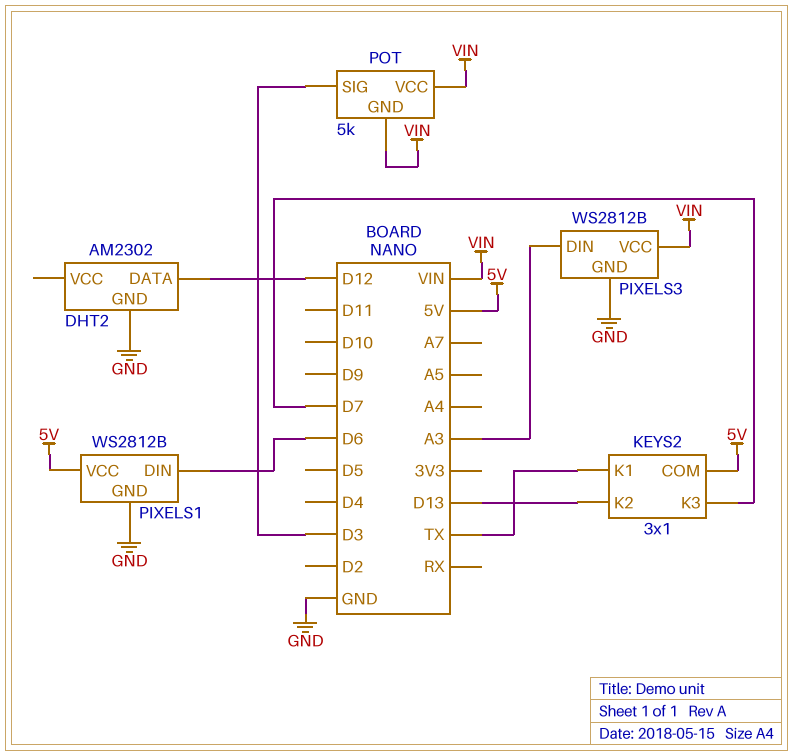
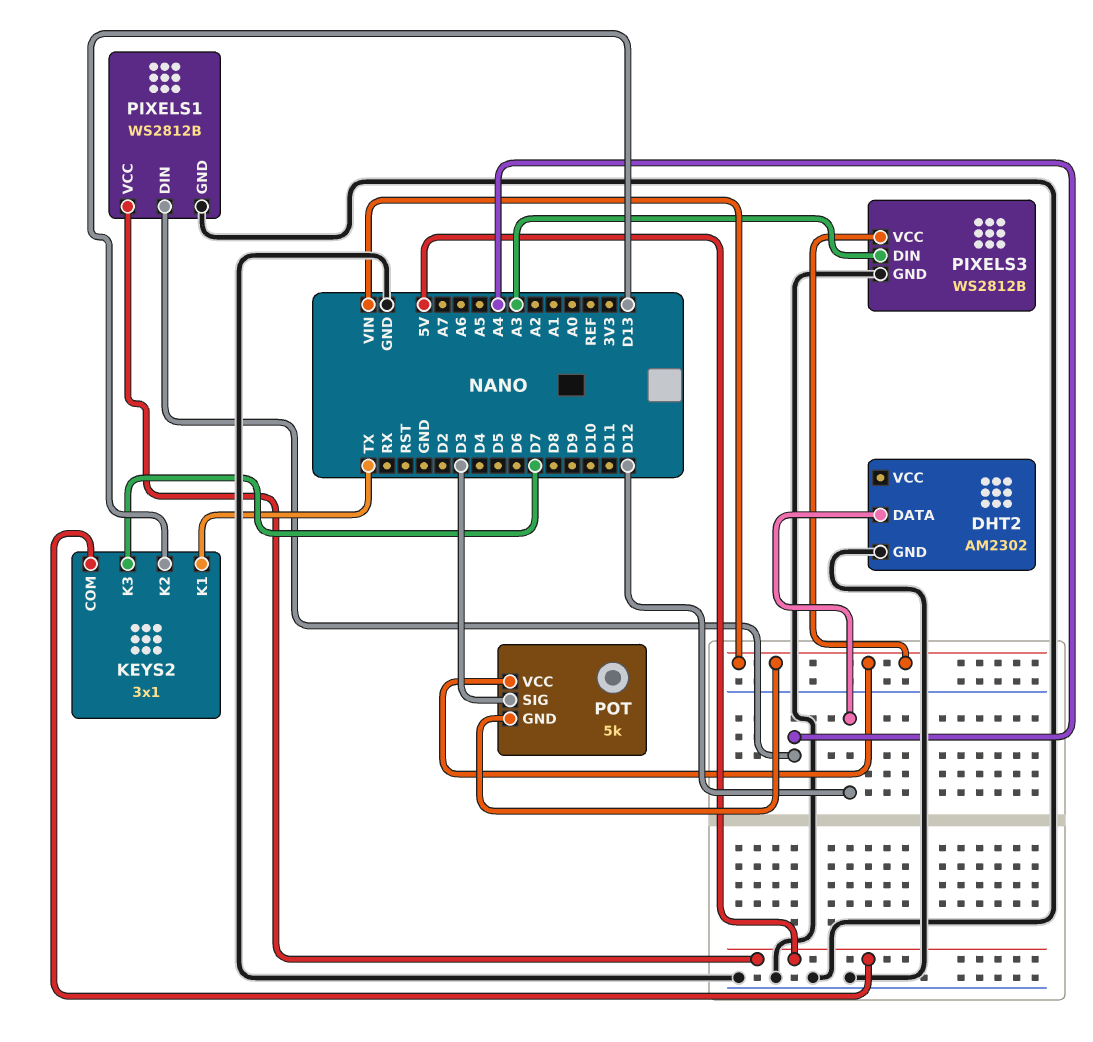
PIXELS1 pin DIN: D6 -> A4

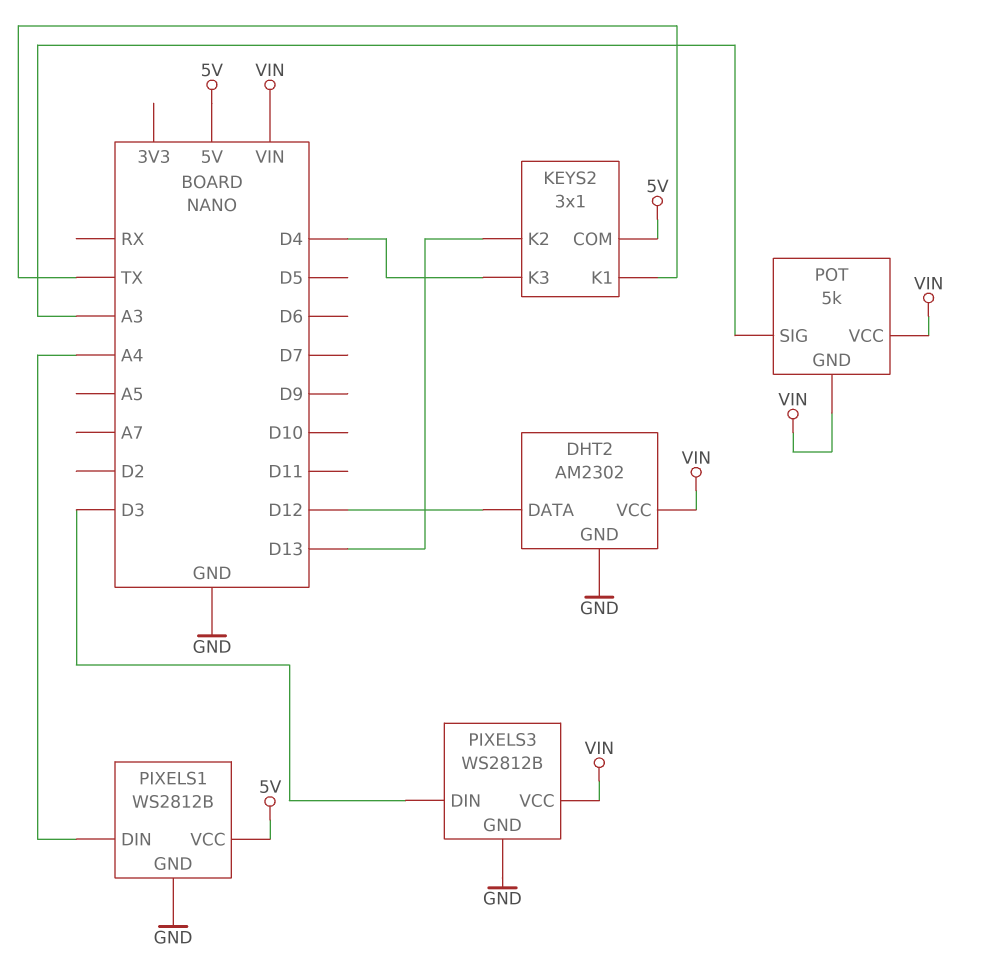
DHT2 pin VCC: none -> VIN
KEYS2 pin K3: D7 -> D4
PIXELS3 pin DIN: A3 -> D3
POT pin SIG: D3 -> A3

